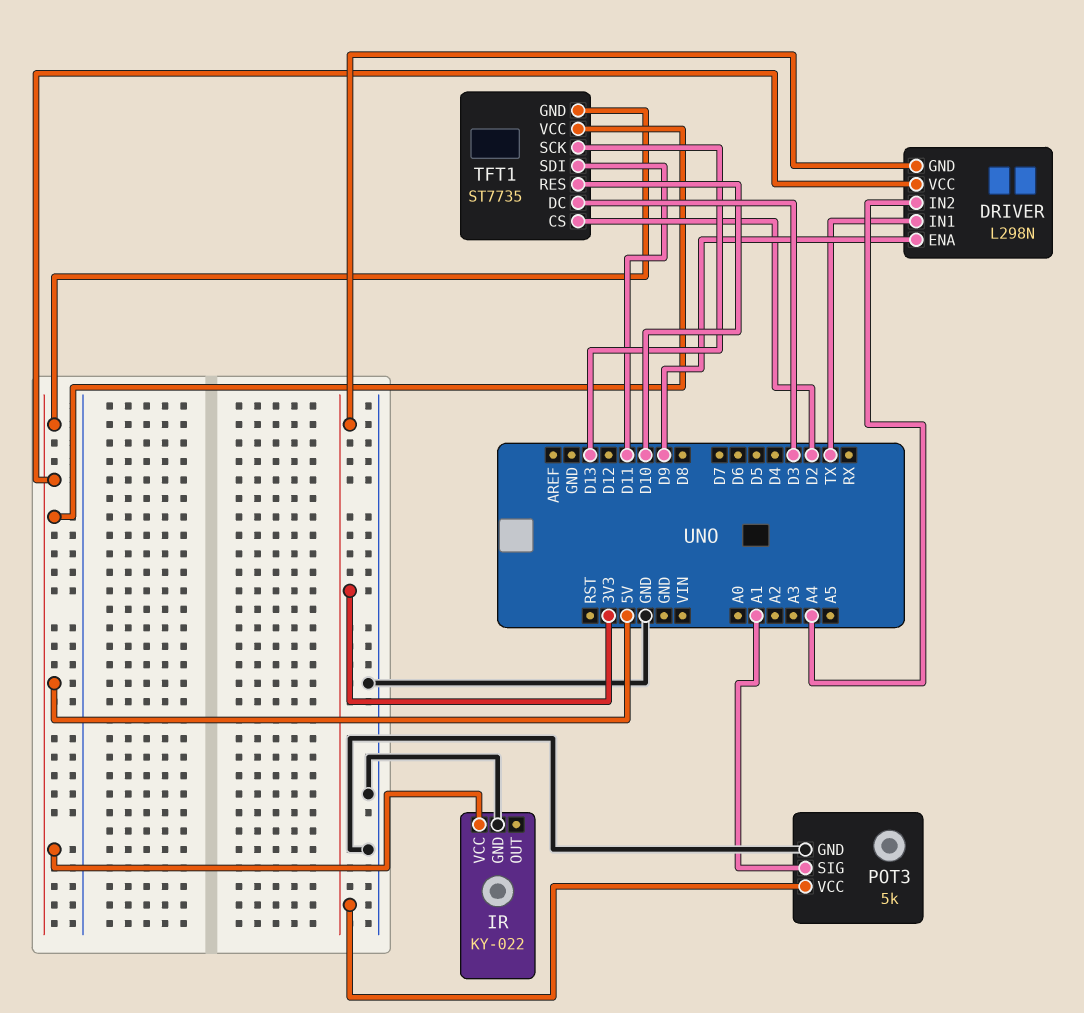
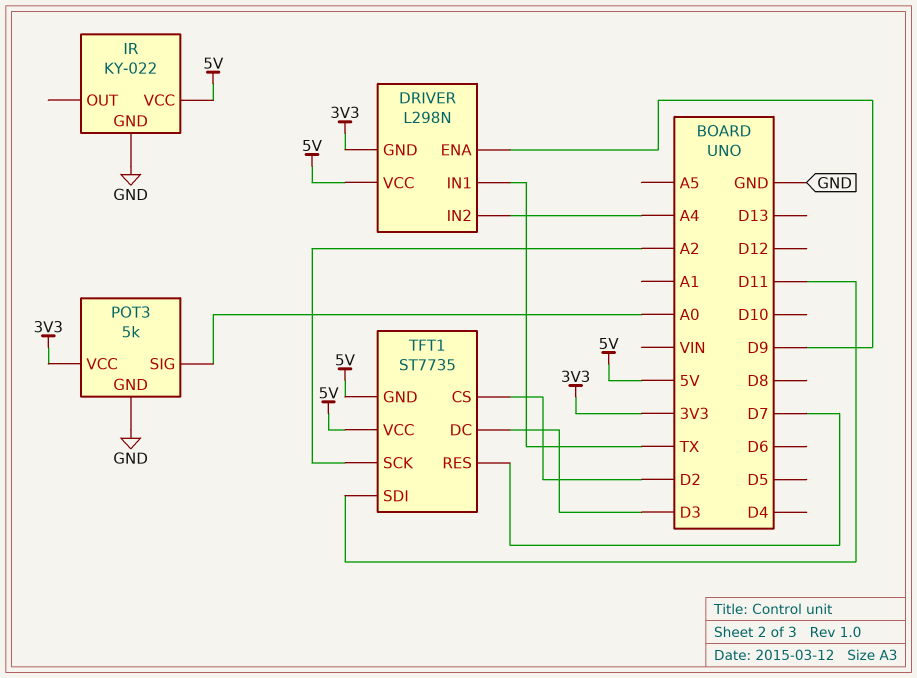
POT3 pin SIG: A1 -> A0
TFT1 pin RES: D10 -> D7
TFT1 pin SCK: D13 -> A2

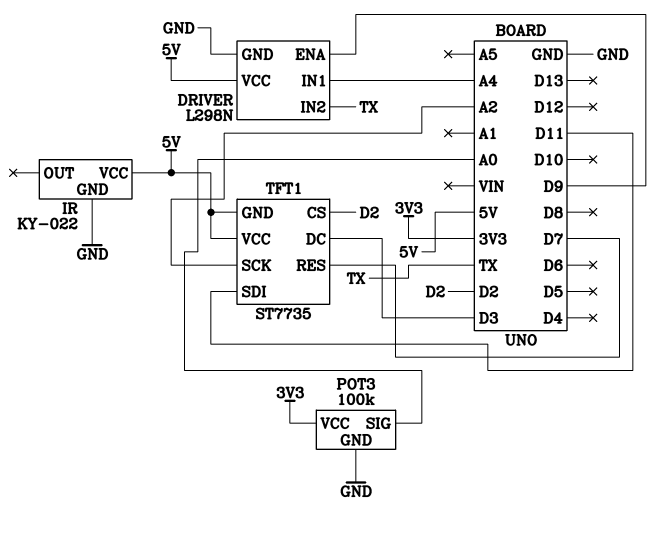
DRIVER pin GND: 3V3 -> GND
DRIVER pin IN1: TX -> A4
DRIVER pin IN2: A4 -> TX
POT3: 5k -> 100k

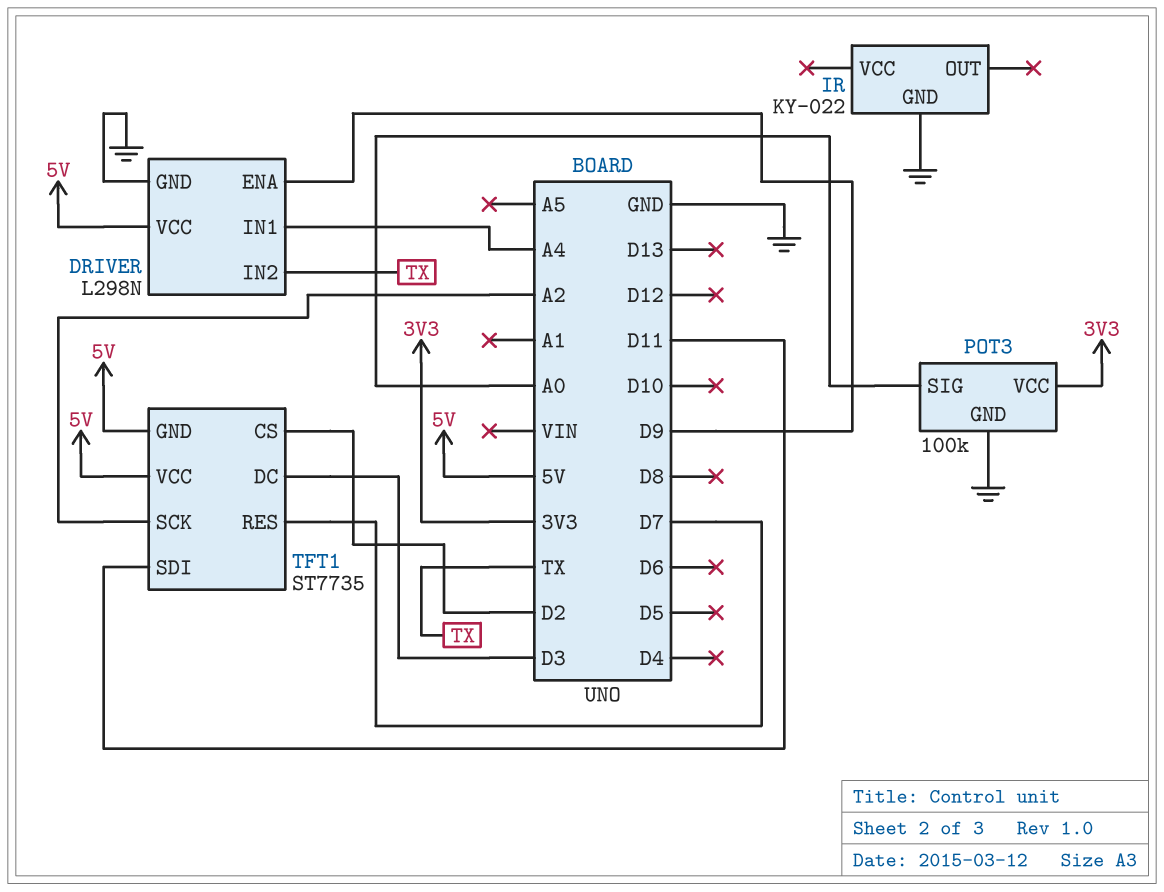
IR pin VCC: 5V -> none

